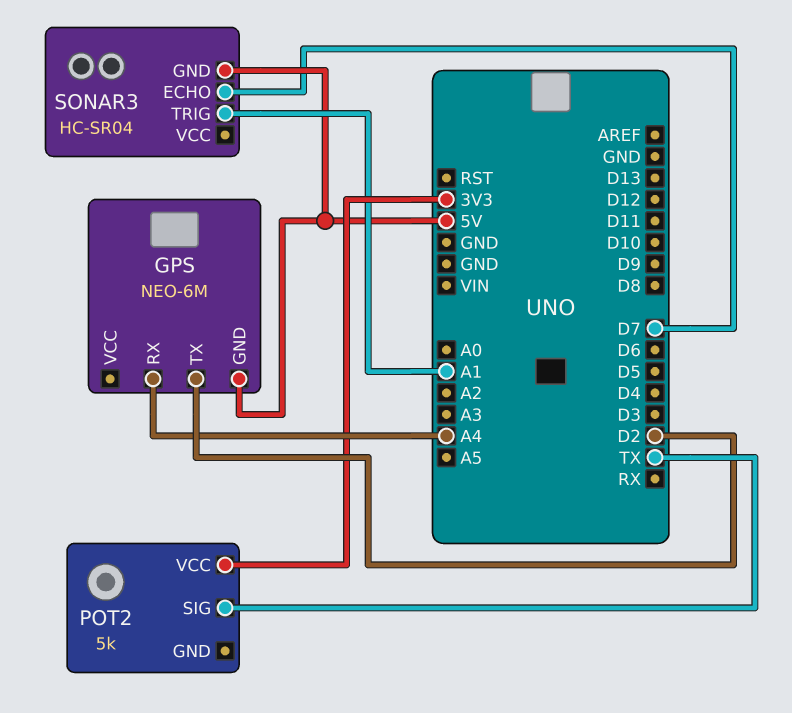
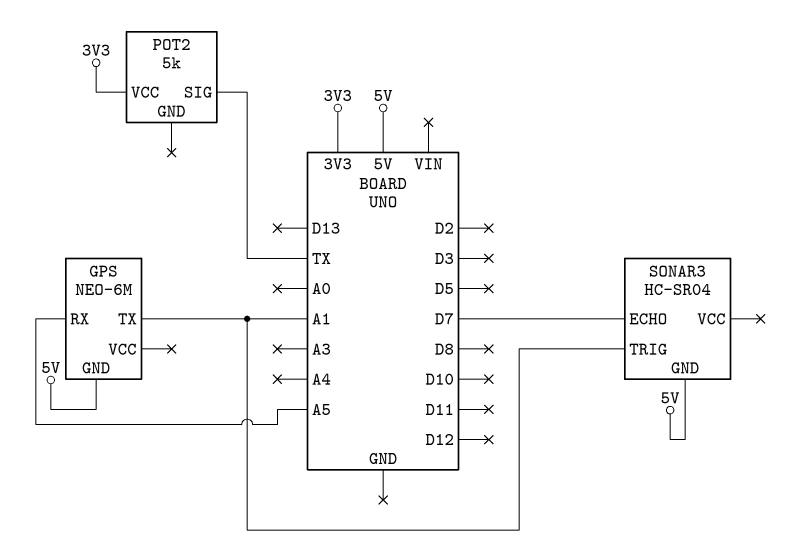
GPS pin RX: A4 -> A5
GPS pin TX: D2 -> A1

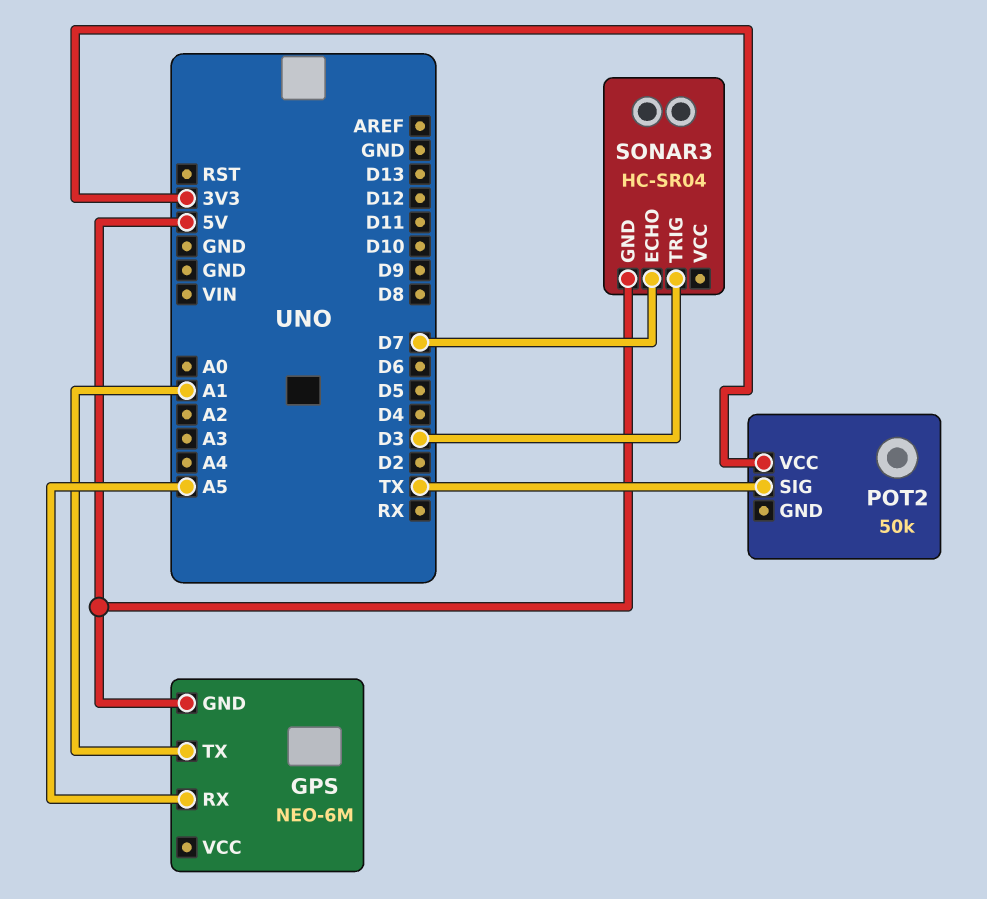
POT2: 5k -> 50k
SONAR3 pin TRIG: A1 -> D3

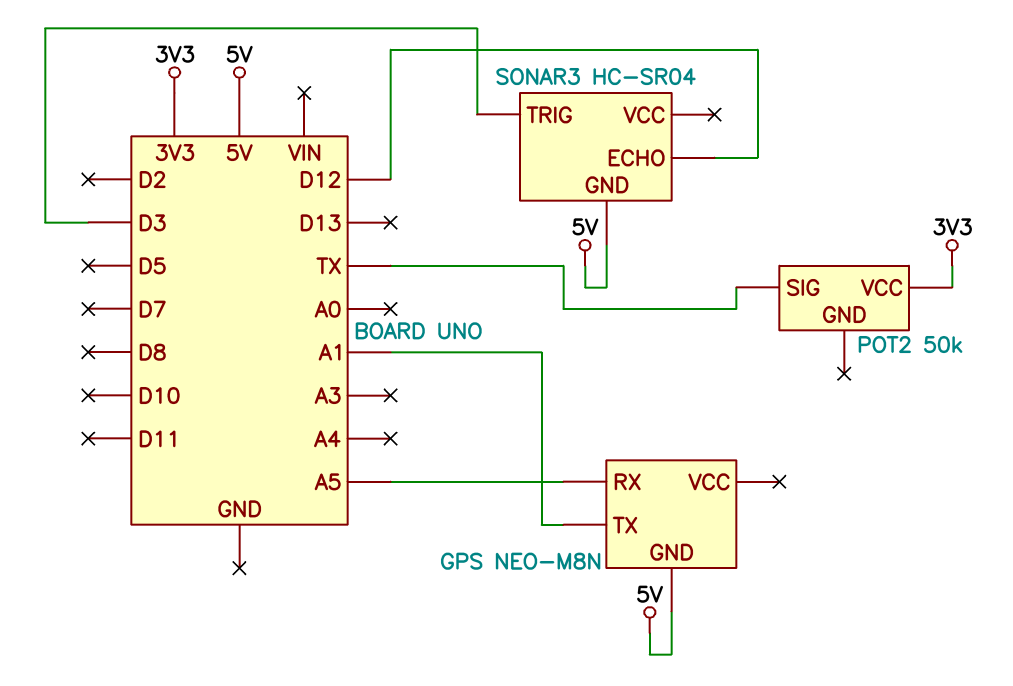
GPS: NEO-6M -> NEO-M8N
SONAR3 pin ECHO: D7 -> D12

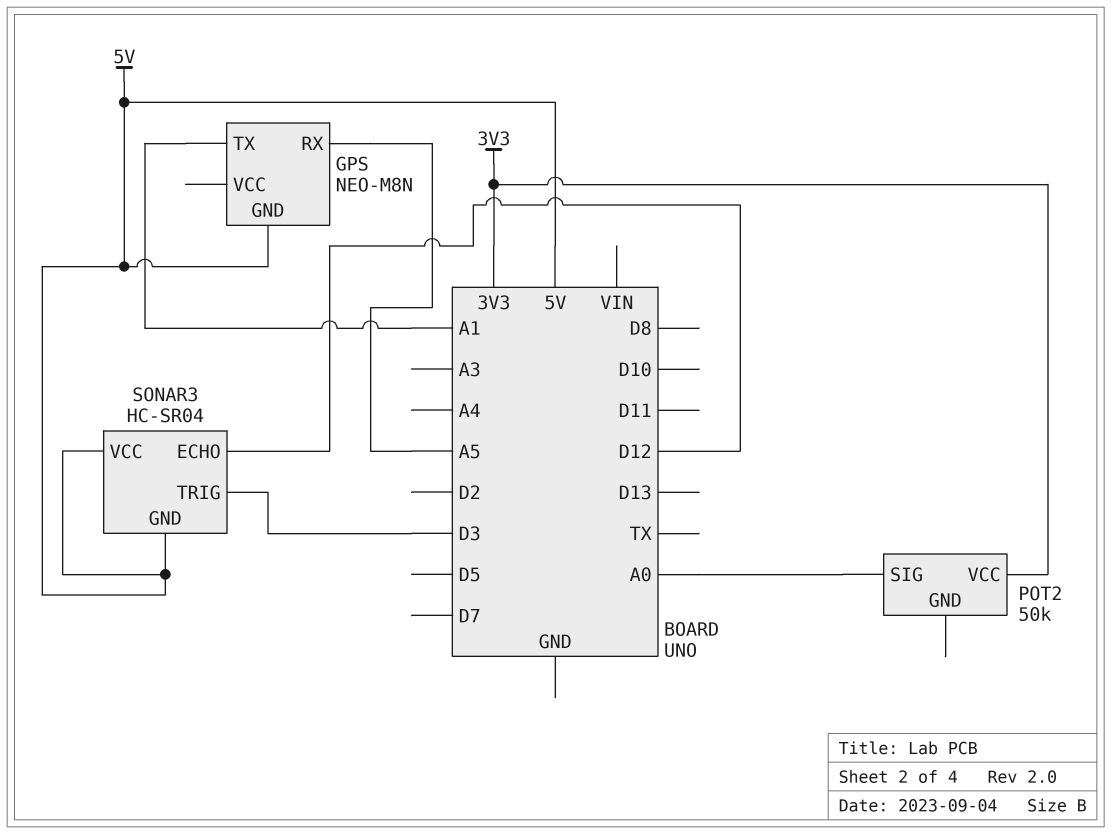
POT2 pin SIG: TX -> A0
SONAR3 pin VCC: none -> 5V

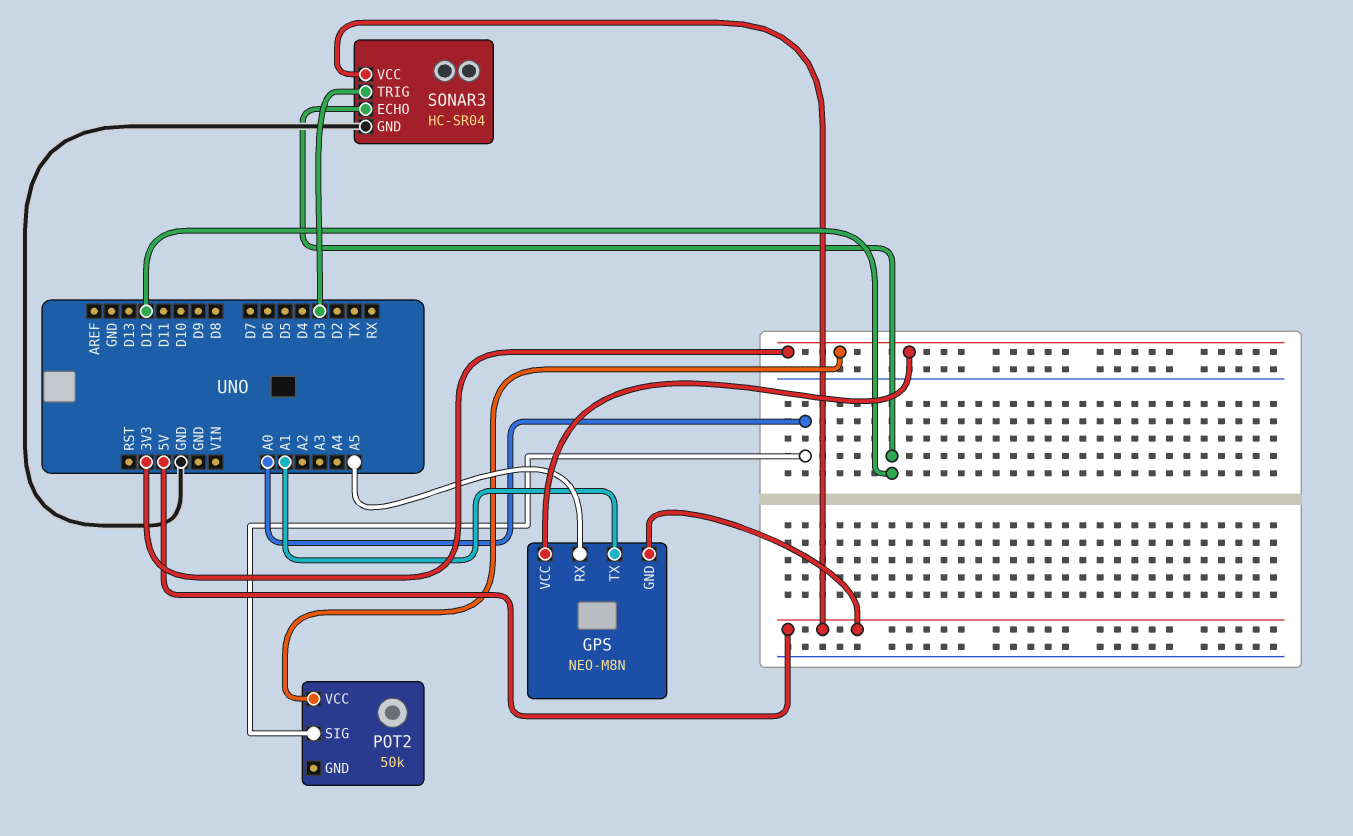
GPS pin VCC: none -> 3V3
SONAR3 pin GND: 5V -> GND

